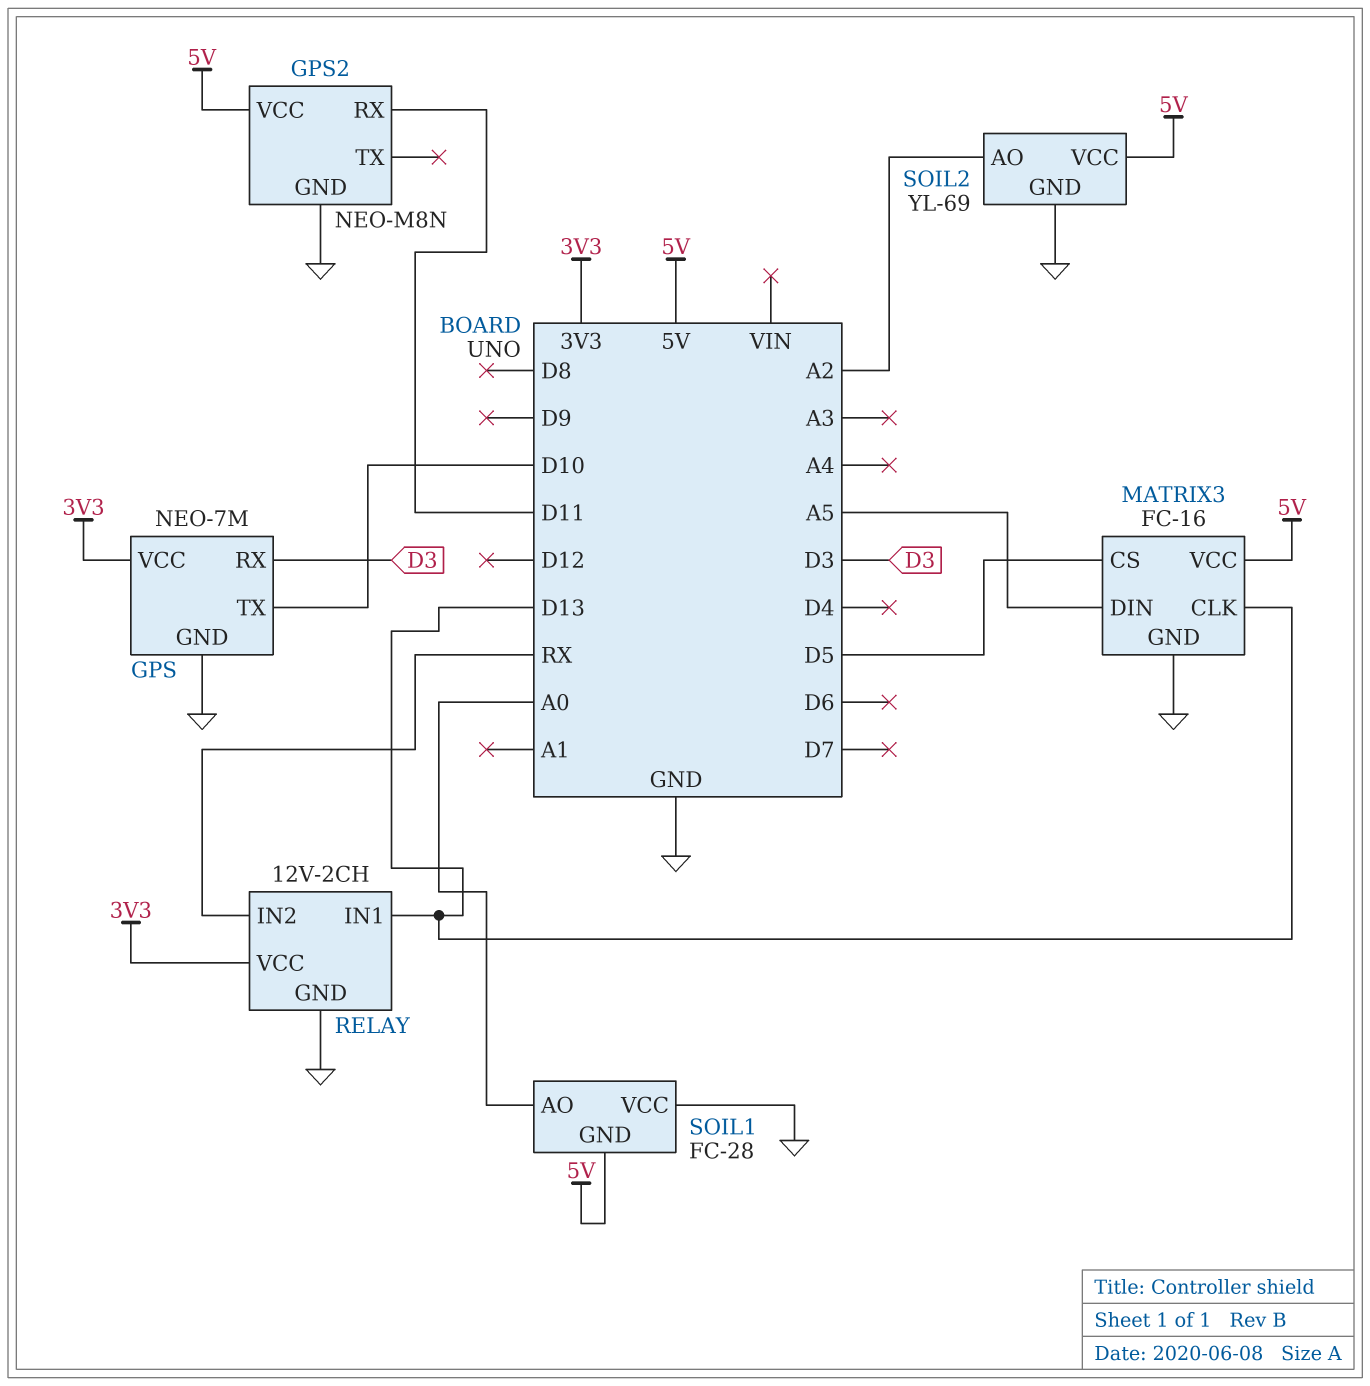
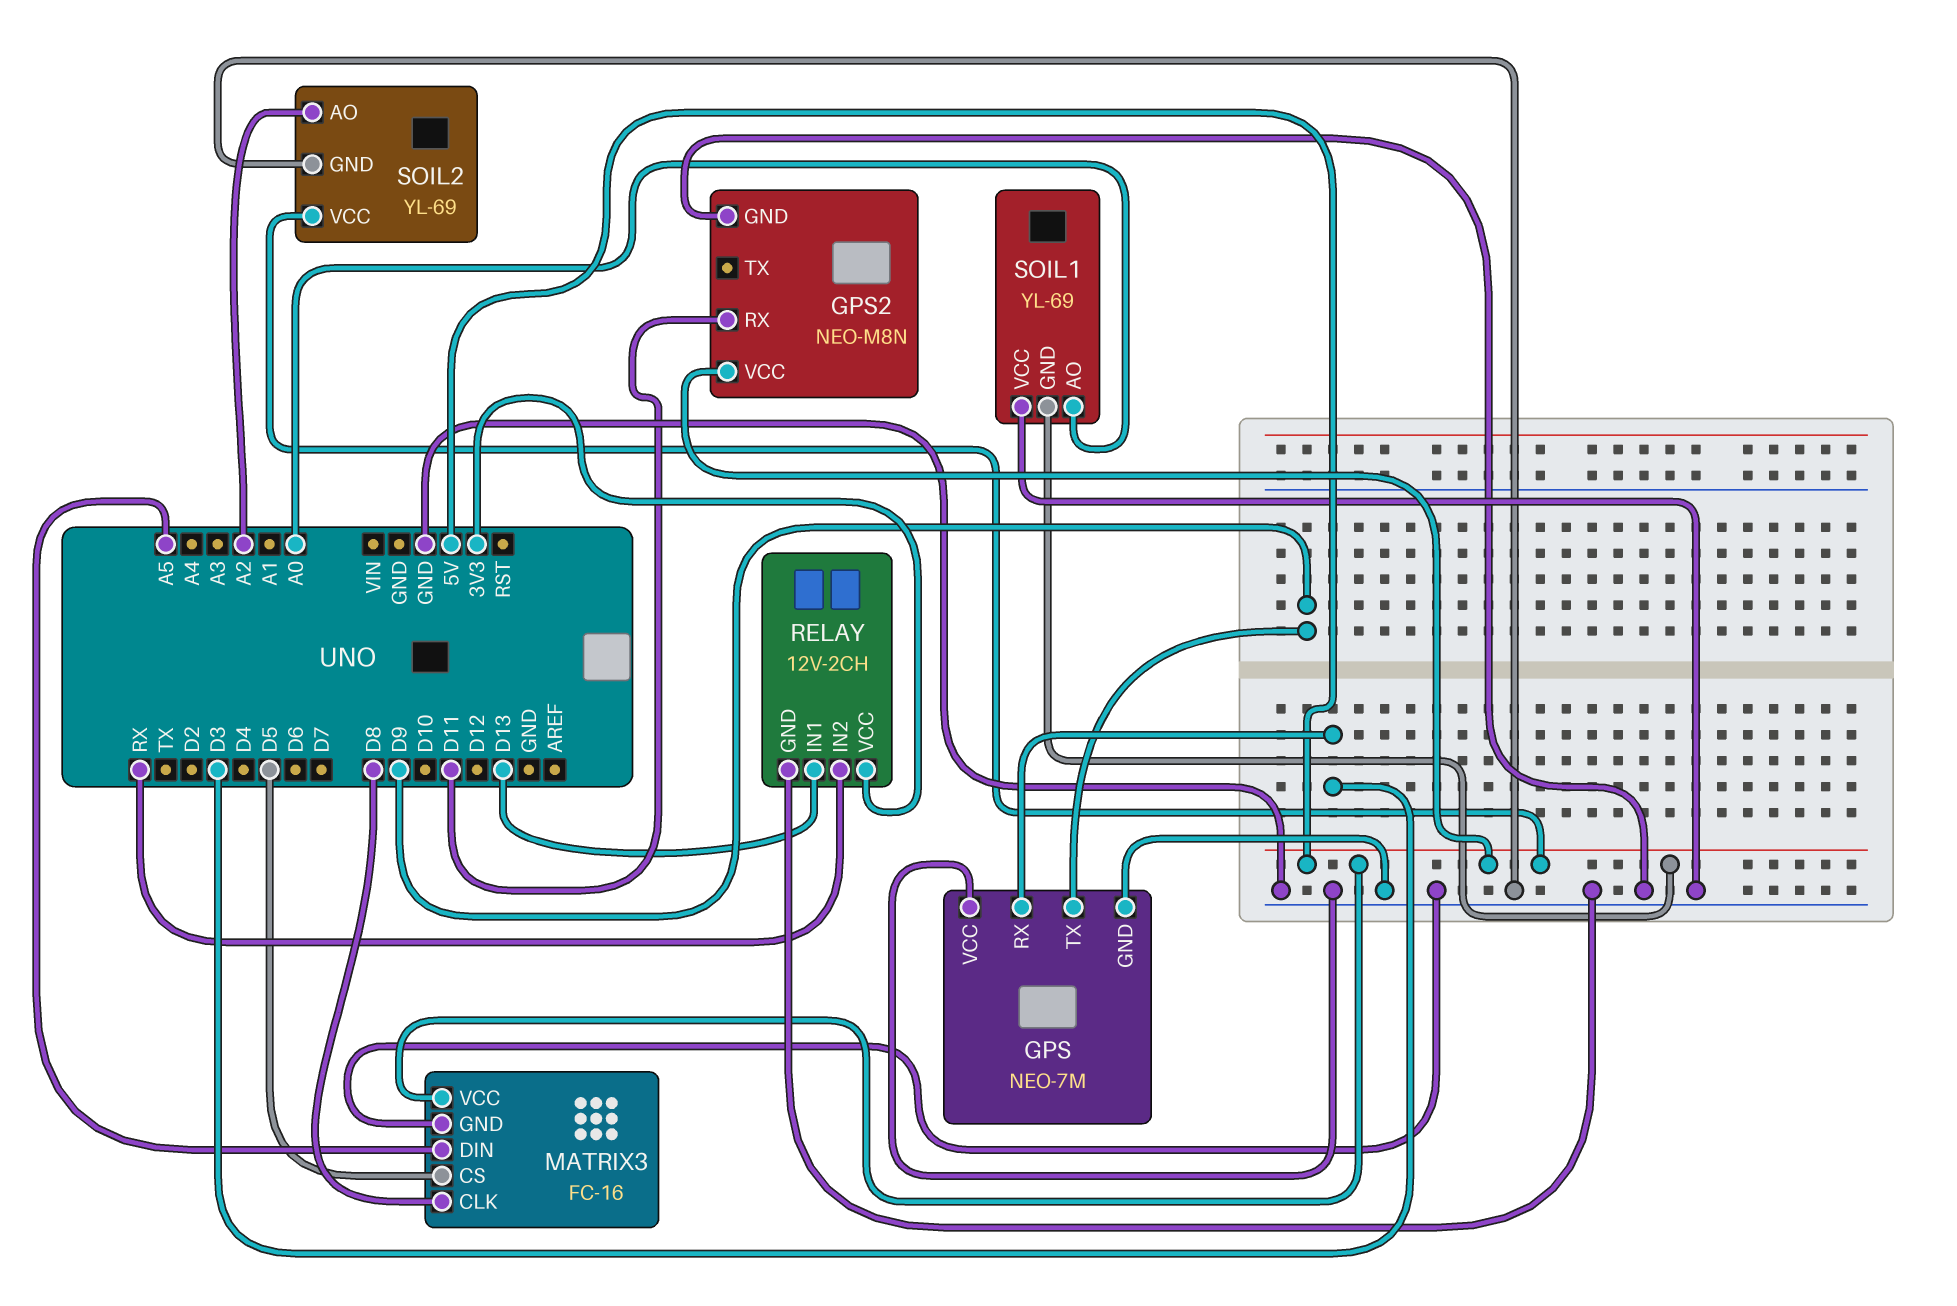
GPS pin TX: D10 -> D9
GPS pin VCC: 3V3 -> GND
MATRIX3 pin CLK: D13 -> D8
SOIL1: FC-28 -> YL-69

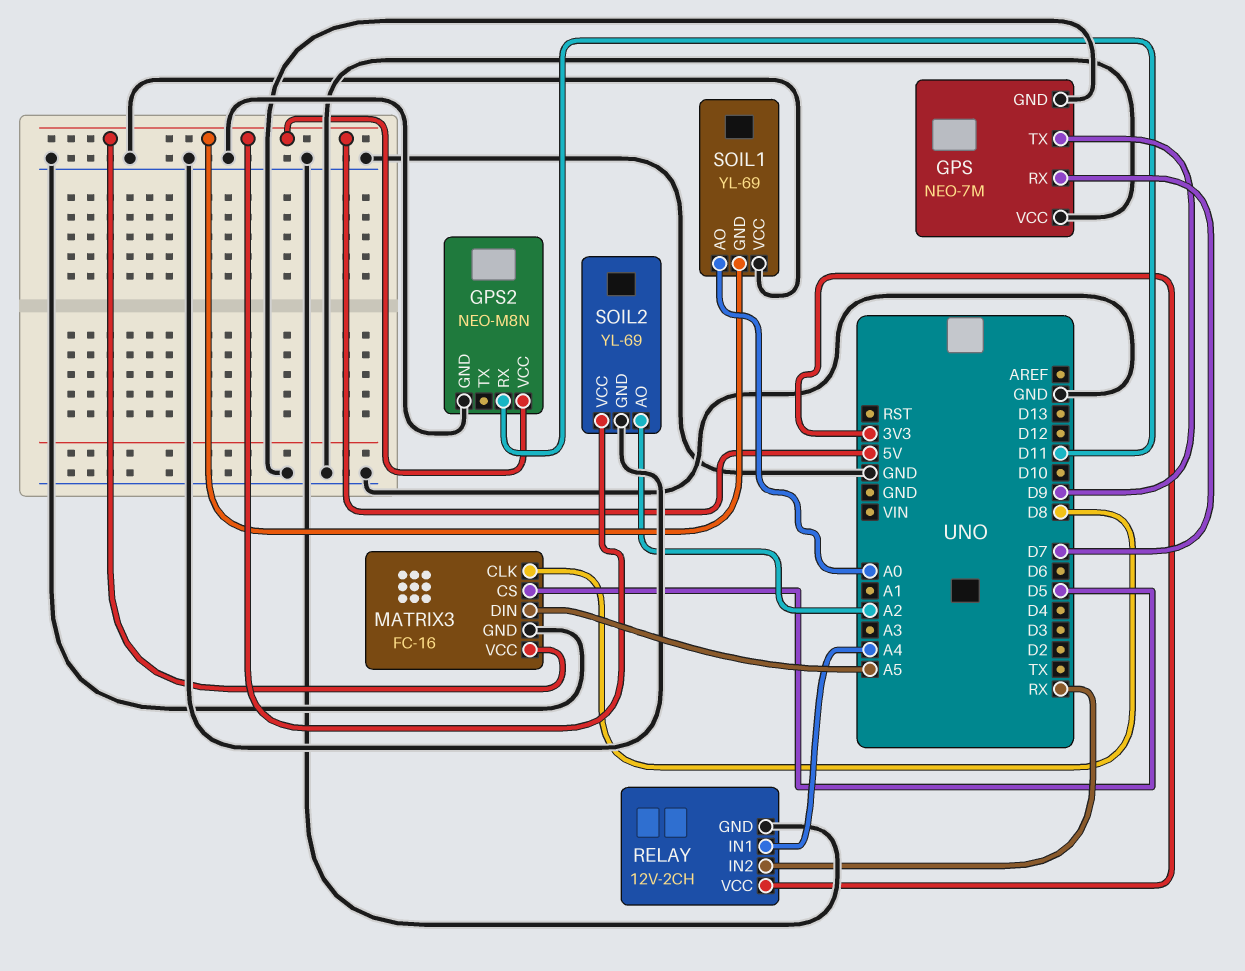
GPS pin RX: D3 -> D7
RELAY pin IN1: D13 -> A4

